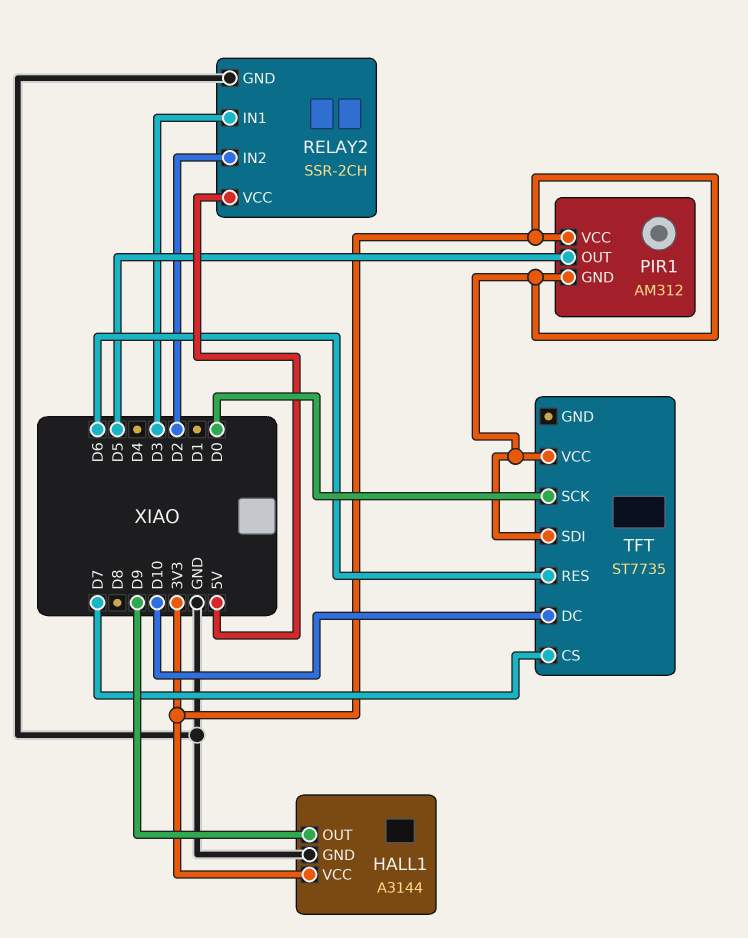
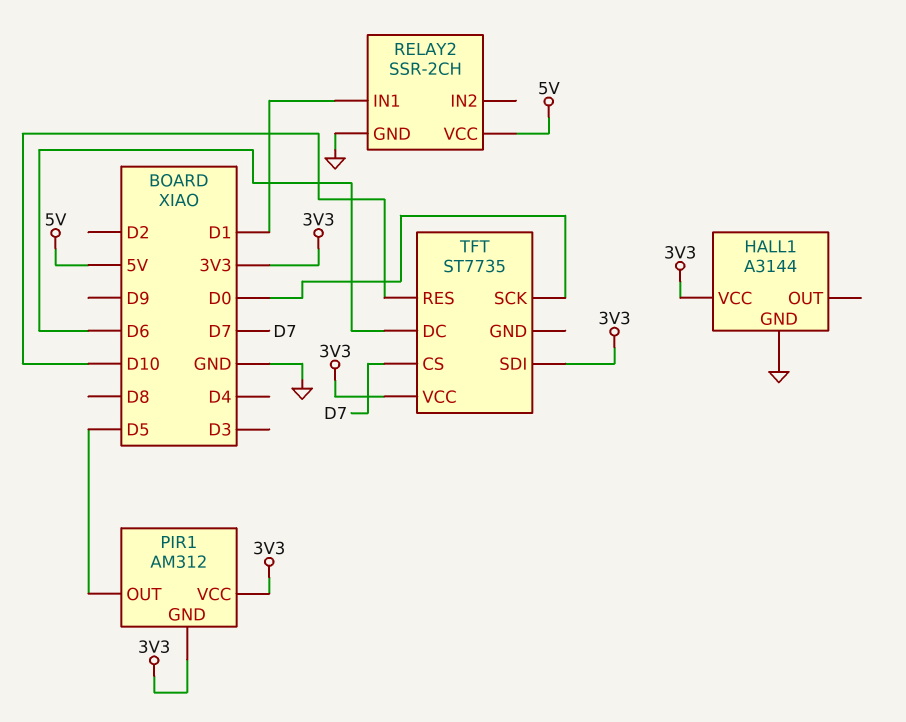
HALL1 pin OUT: D9 -> none
RELAY2 pin IN1: D3 -> D1
RELAY2 pin IN2: D2 -> none
TFT pin DC: D10 -> D6
TFT pin RES: D6 -> D10

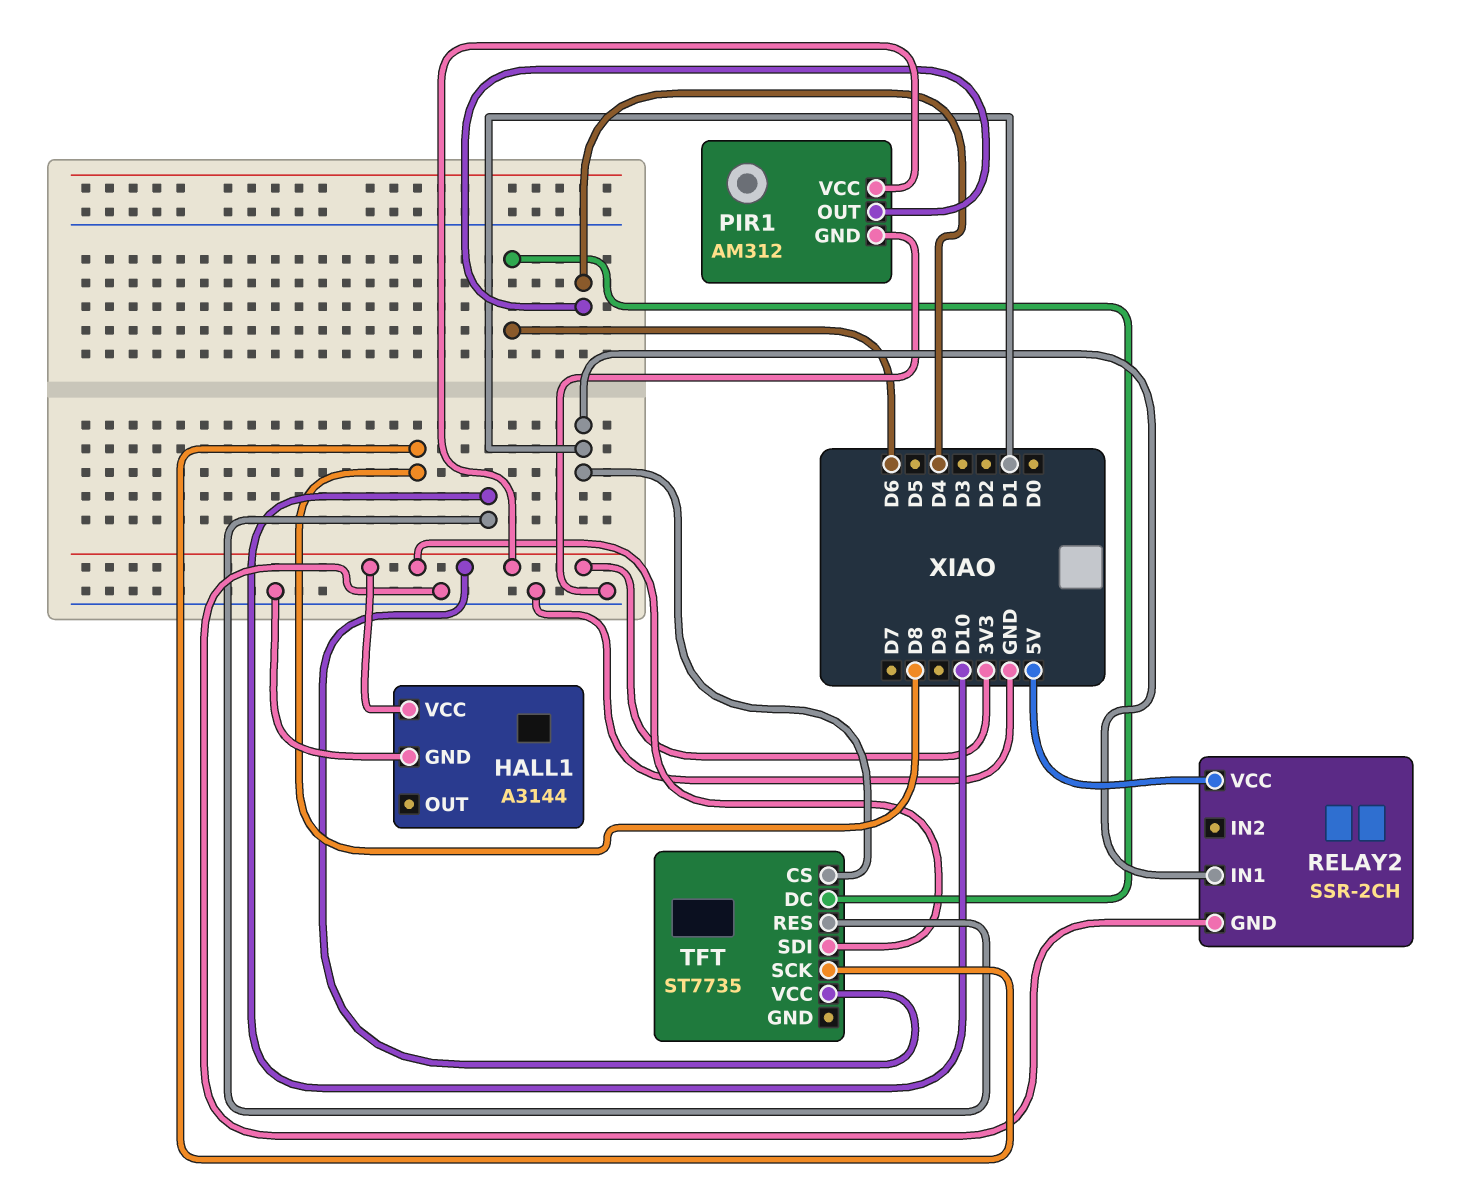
PIR1 pin GND: 3V3 -> GND
PIR1 pin OUT: D5 -> D4
TFT pin CS: D7 -> D1
TFT pin SCK: D0 -> D8

